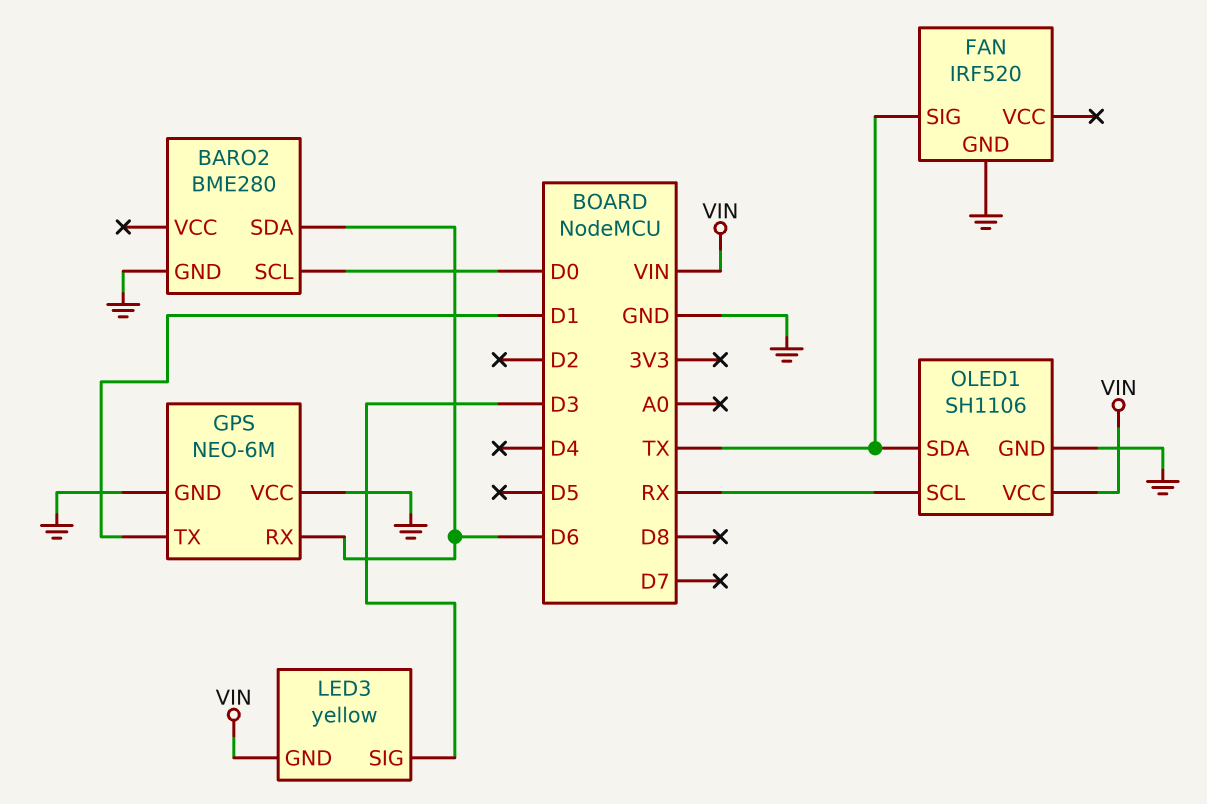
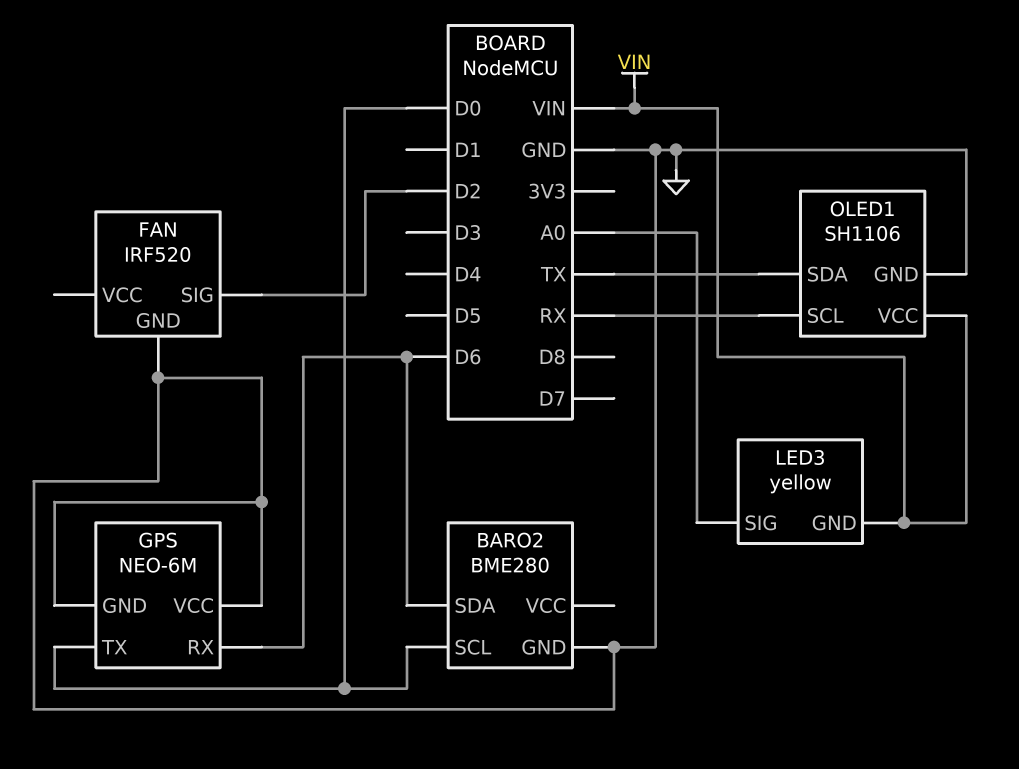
FAN pin SIG: TX -> D2
GPS pin TX: D1 -> D0
LED3 pin SIG: D3 -> A0

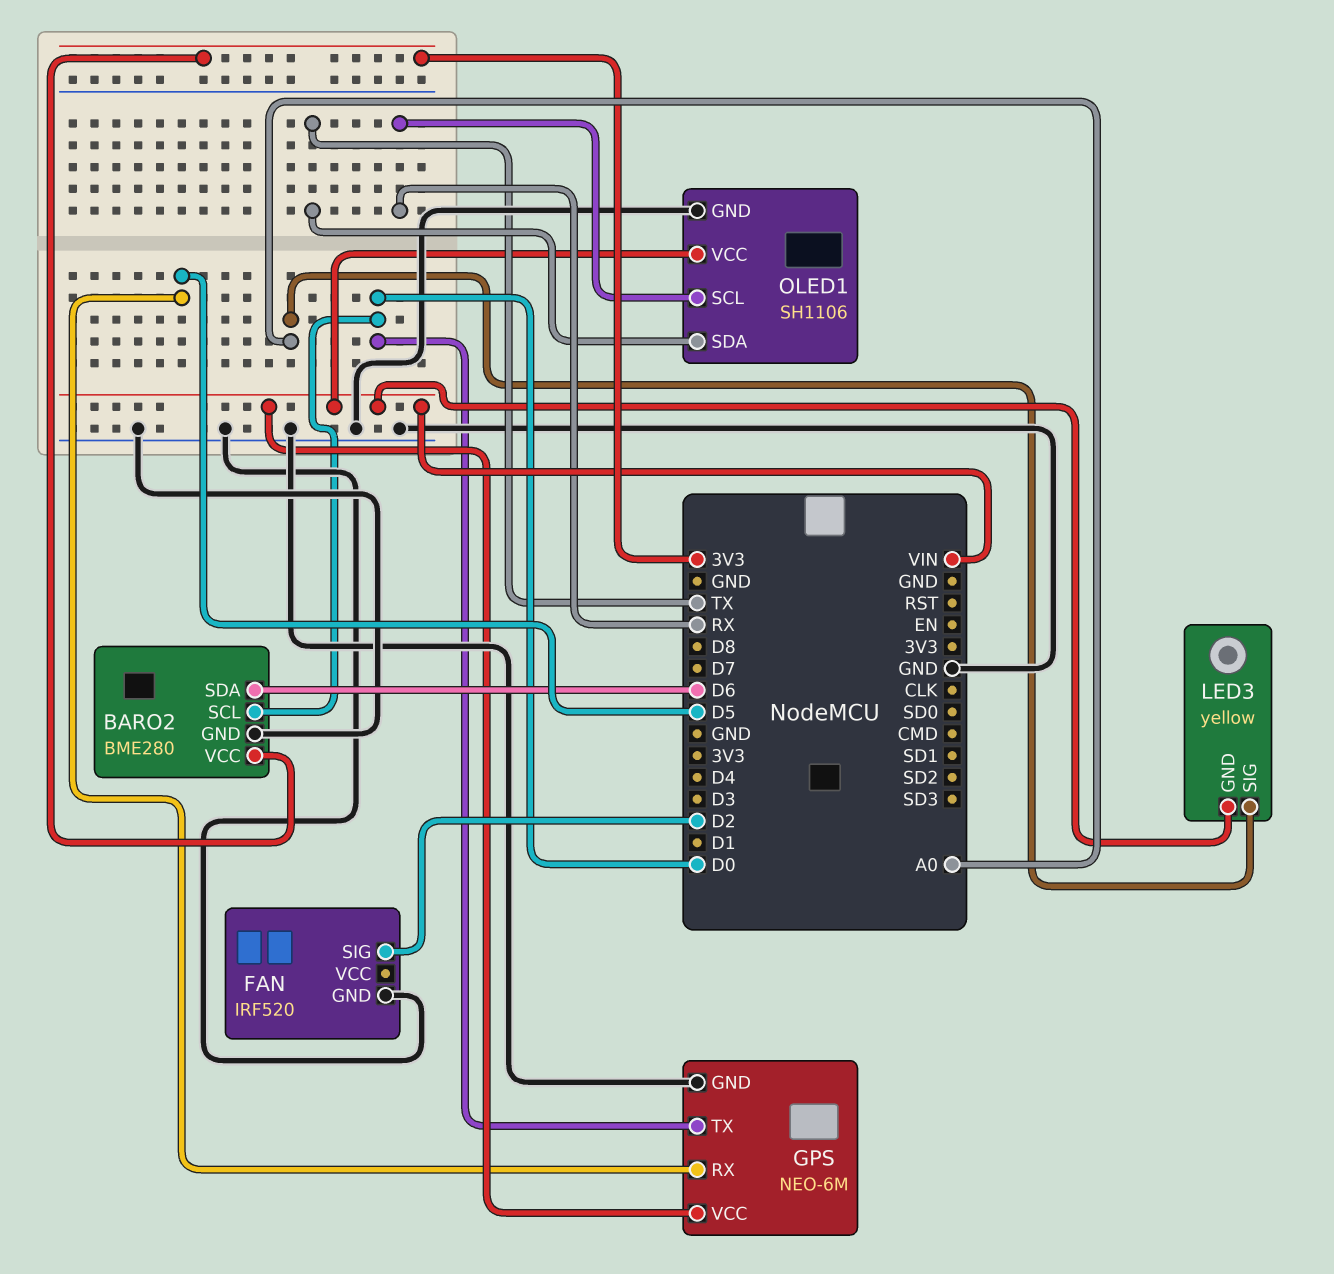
BARO2 pin VCC: none -> 3V3
GPS pin RX: D6 -> D5
GPS pin VCC: GND -> VIN

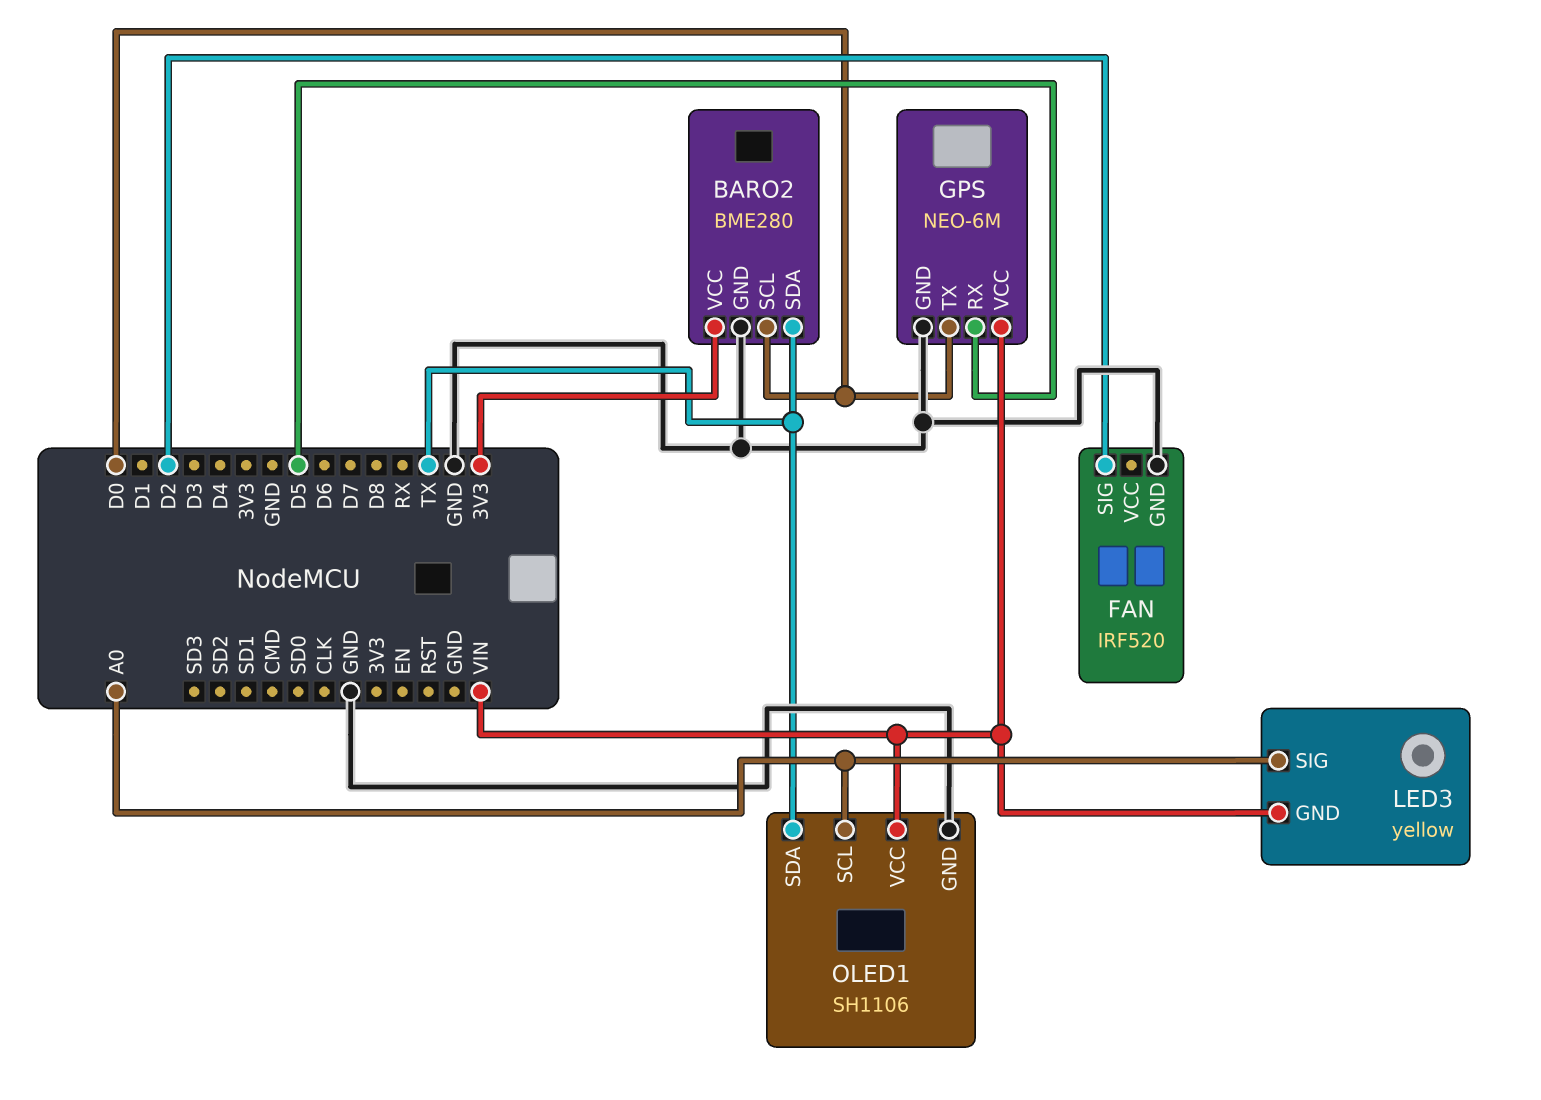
BARO2 pin SDA: D6 -> TX
OLED1 pin SCL: RX -> A0

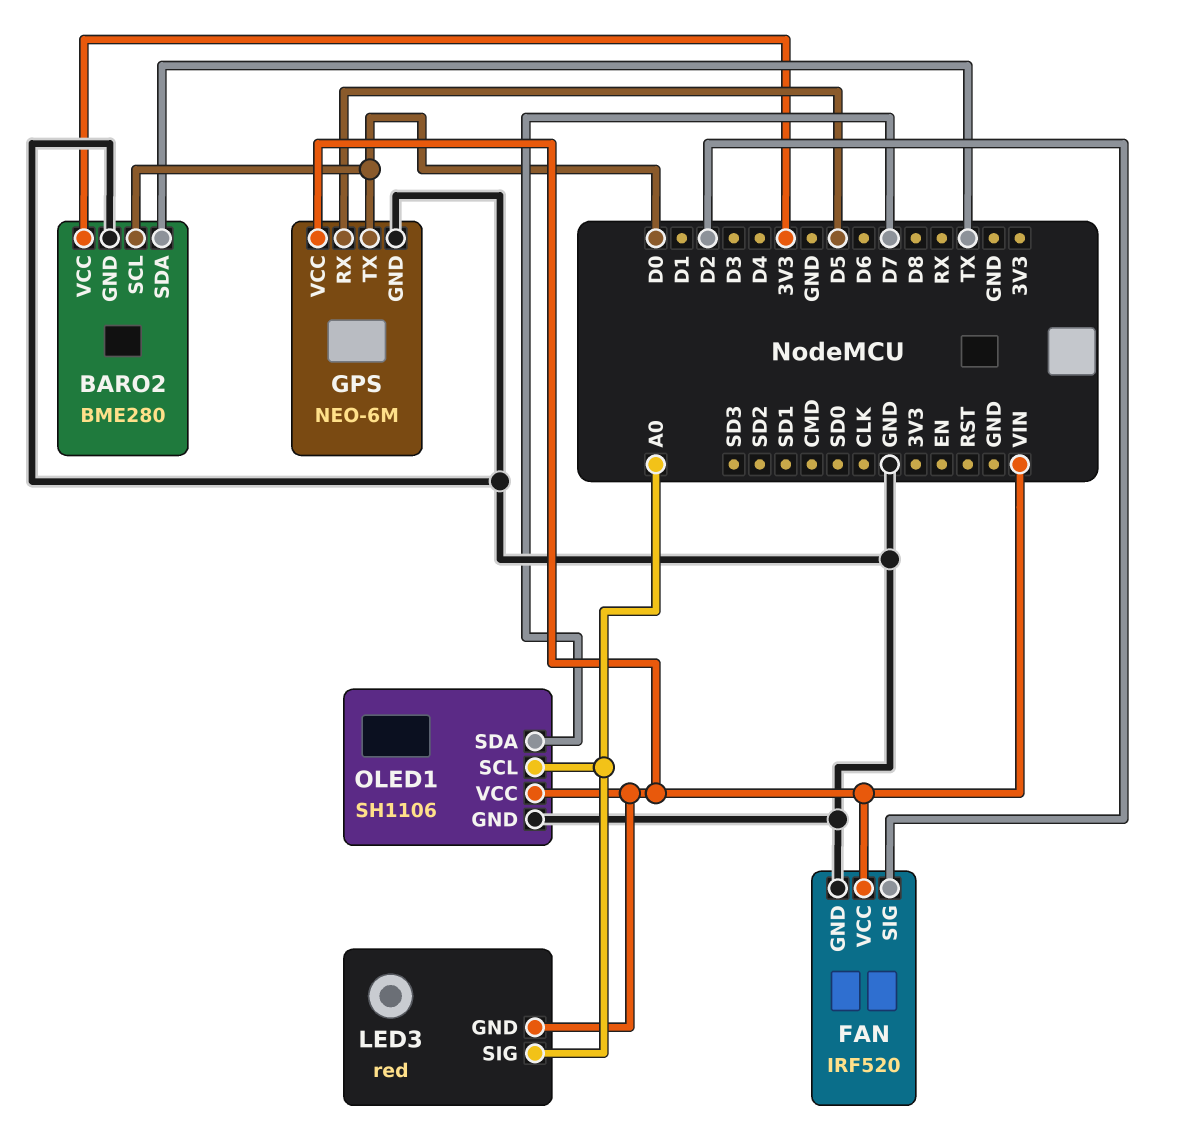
FAN pin VCC: none -> VIN
LED3: yellow -> red
OLED1 pin SDA: TX -> D7

